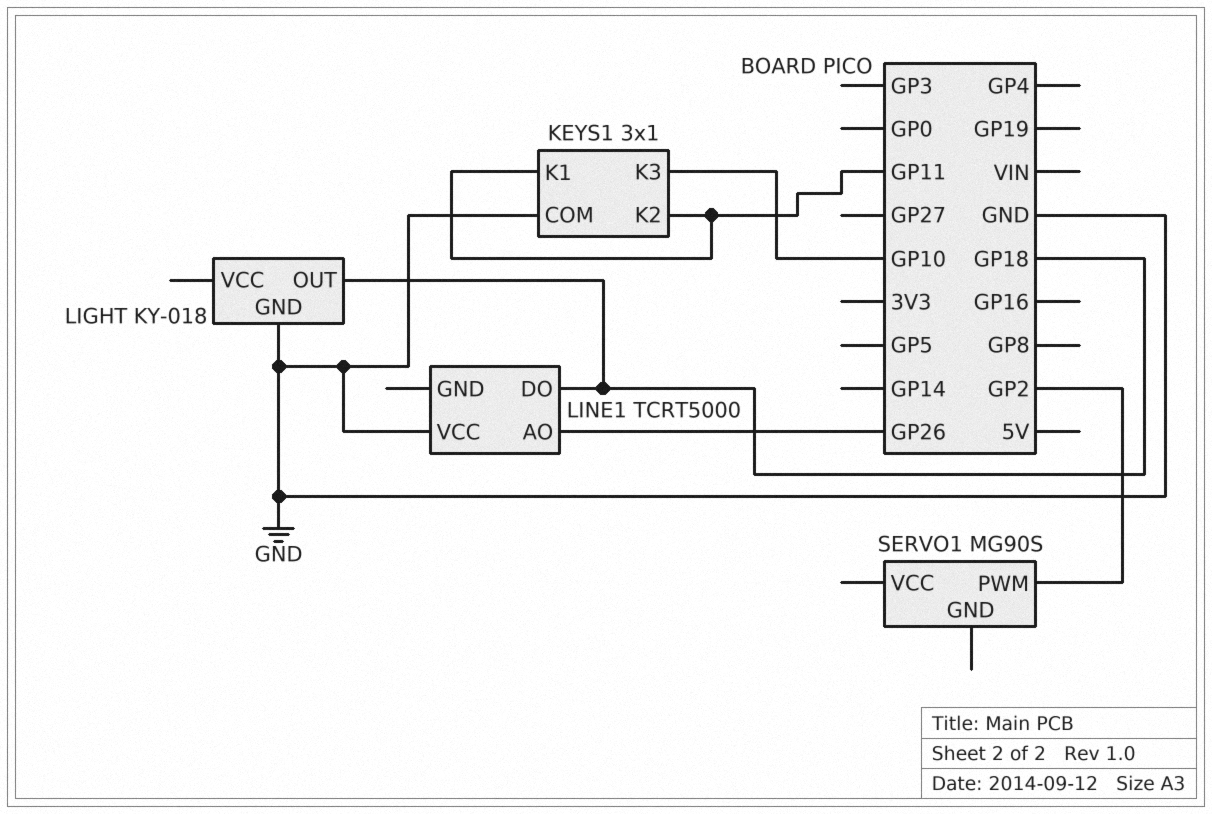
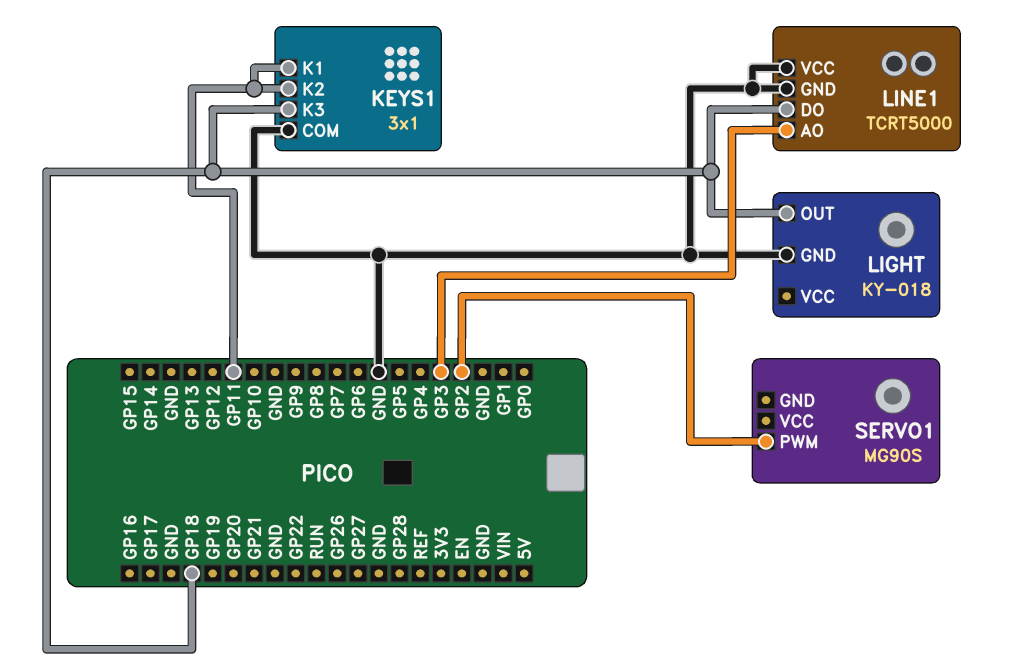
KEYS1 pin K3: GP10 -> GP18
LINE1 pin AO: GP26 -> GP3
LINE1 pin GND: none -> GND

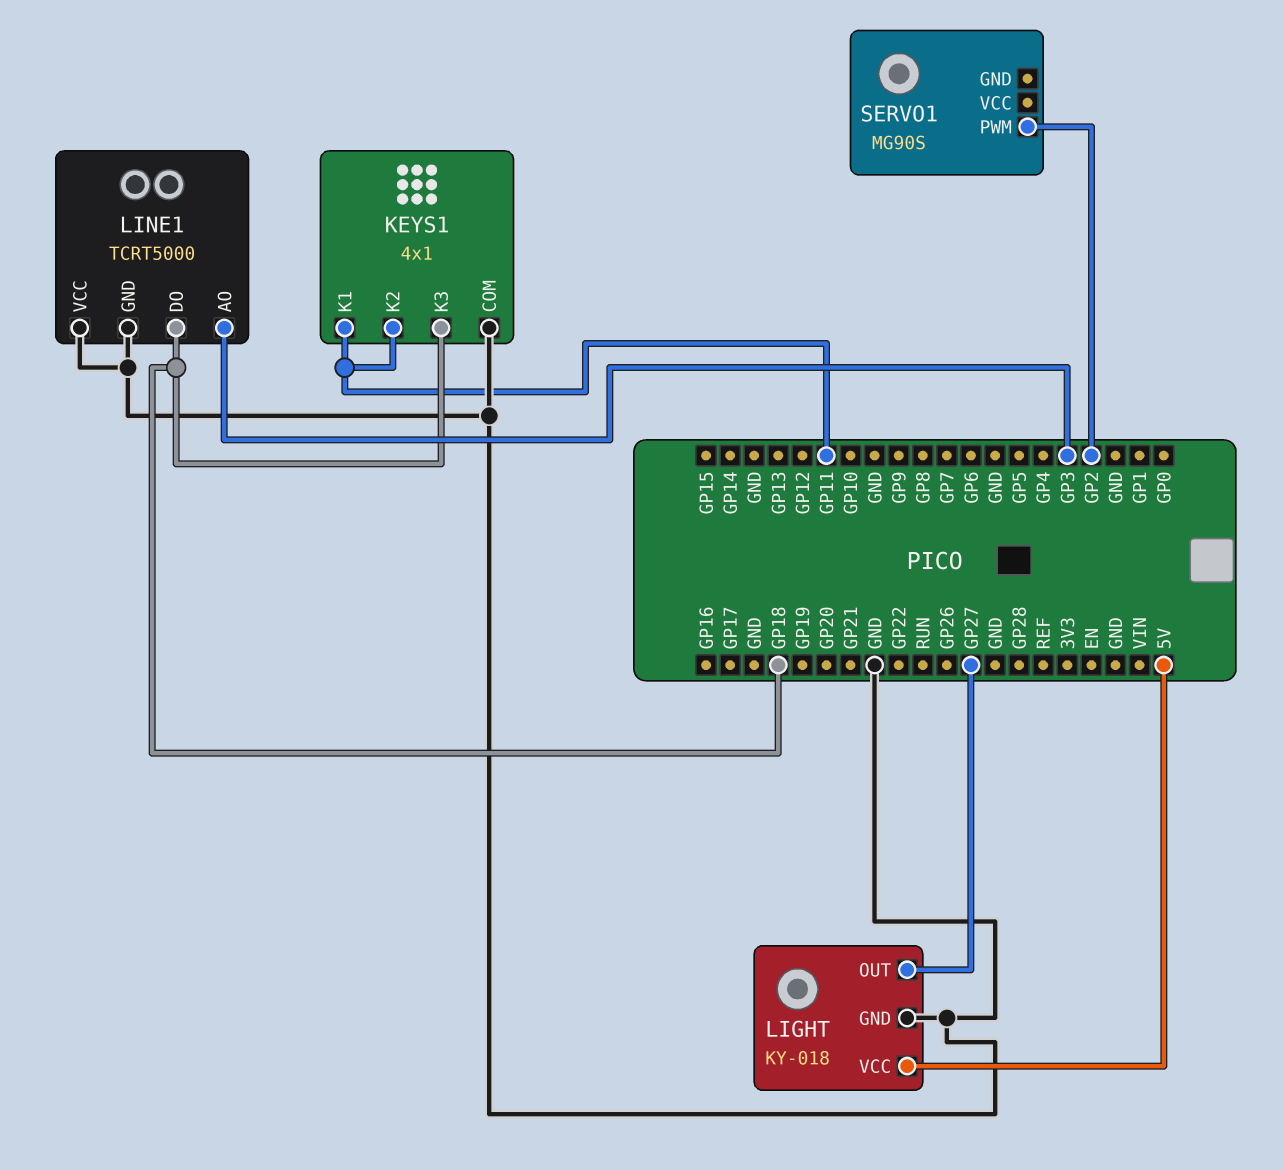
KEYS1: 3x1 -> 4x1
LIGHT pin OUT: GP18 -> GP27
LIGHT pin VCC: none -> 5V

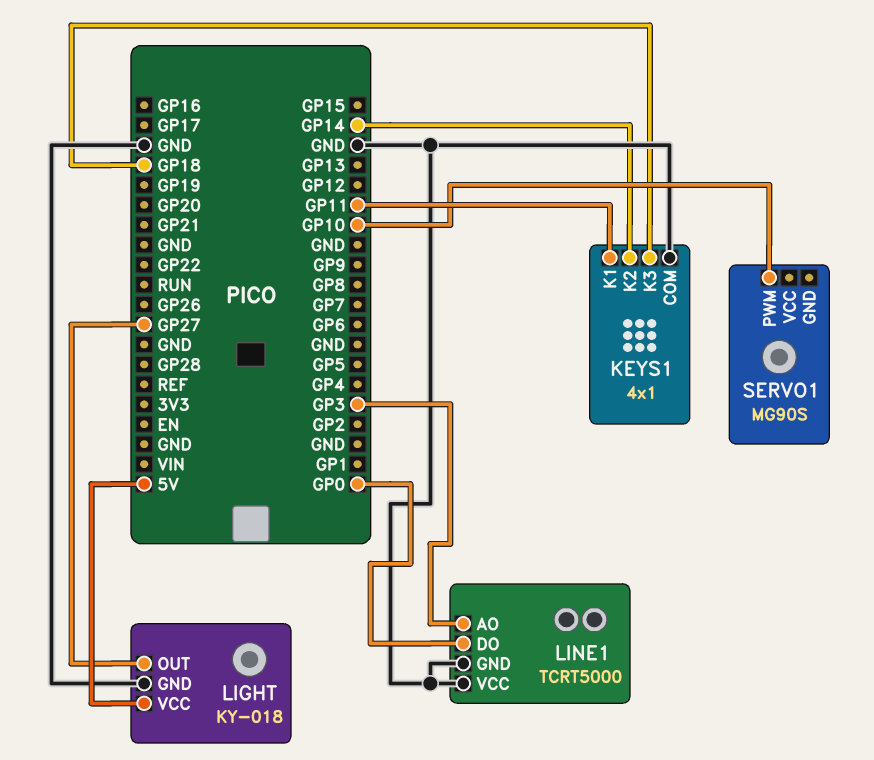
KEYS1 pin K2: GP11 -> GP14
LINE1 pin DO: GP18 -> GP0
SERVO1 pin PWM: GP2 -> GP10

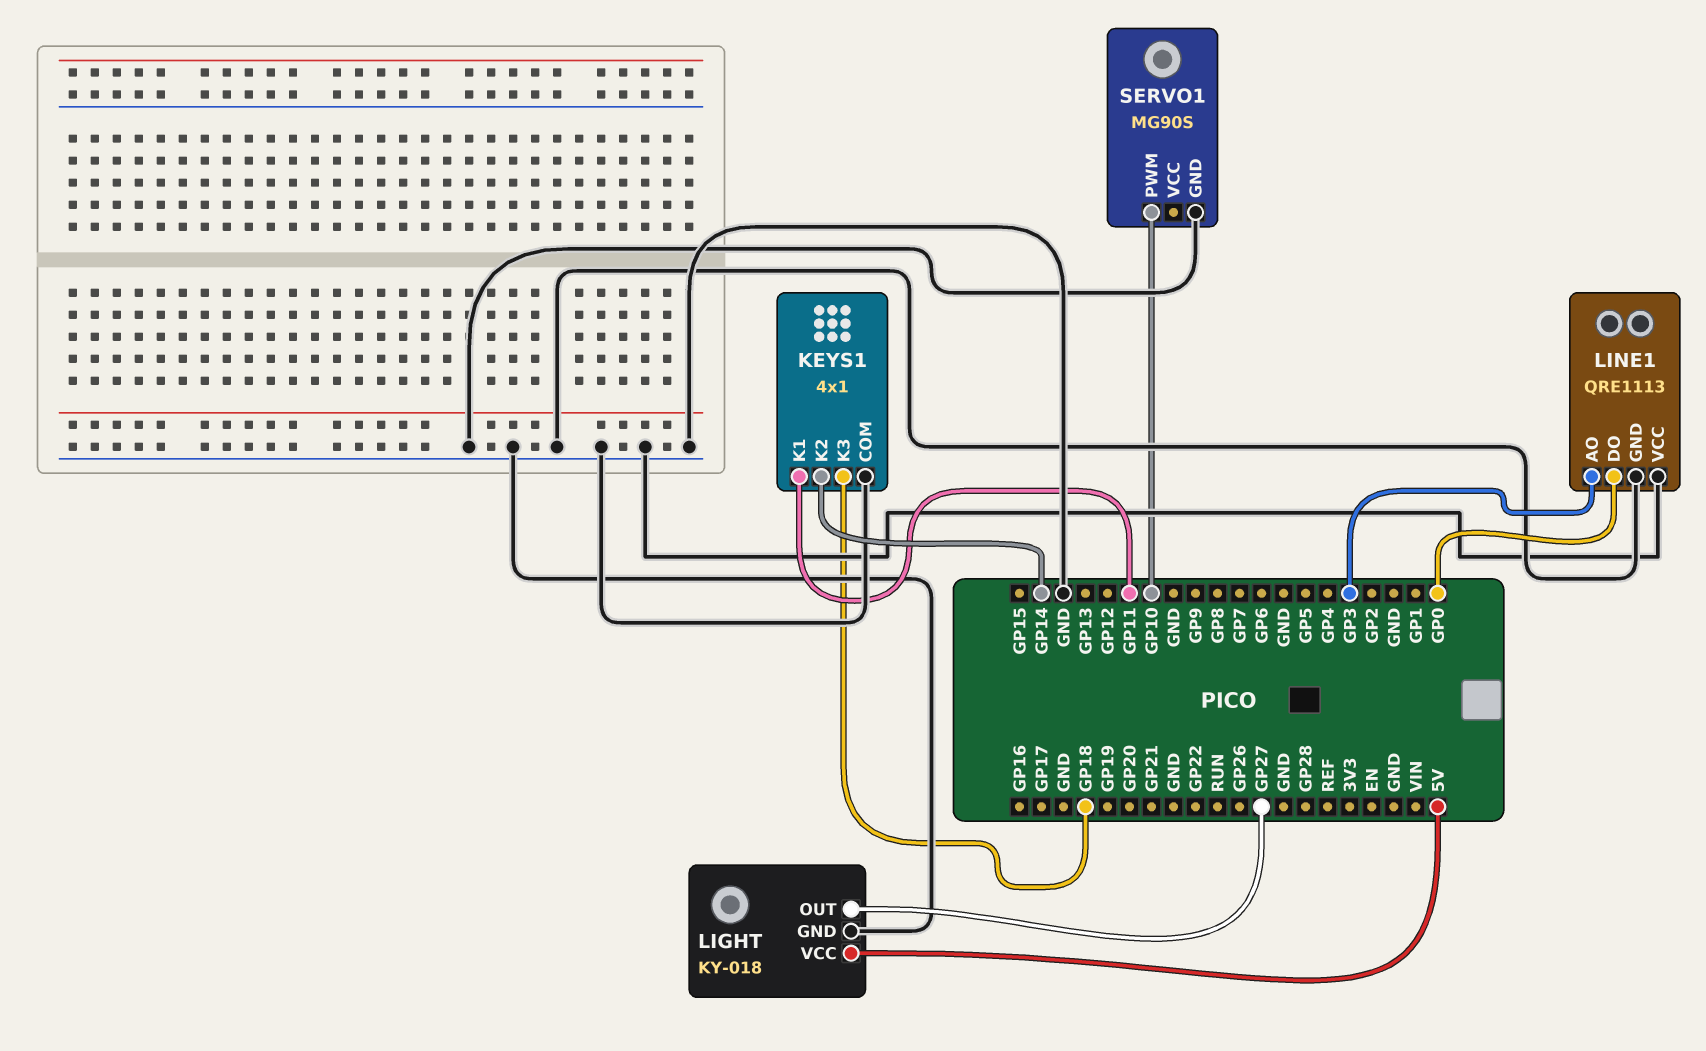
LINE1: TCRT5000 -> QRE1113
SERVO1 pin GND: none -> GND

